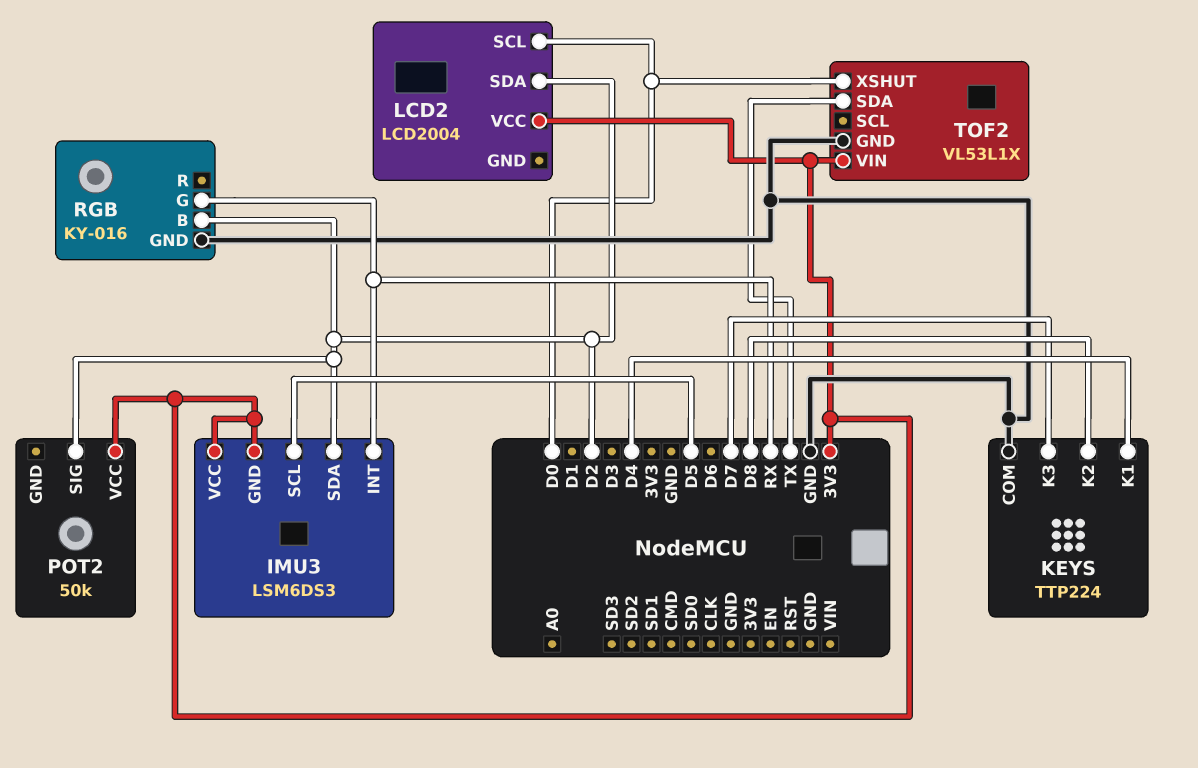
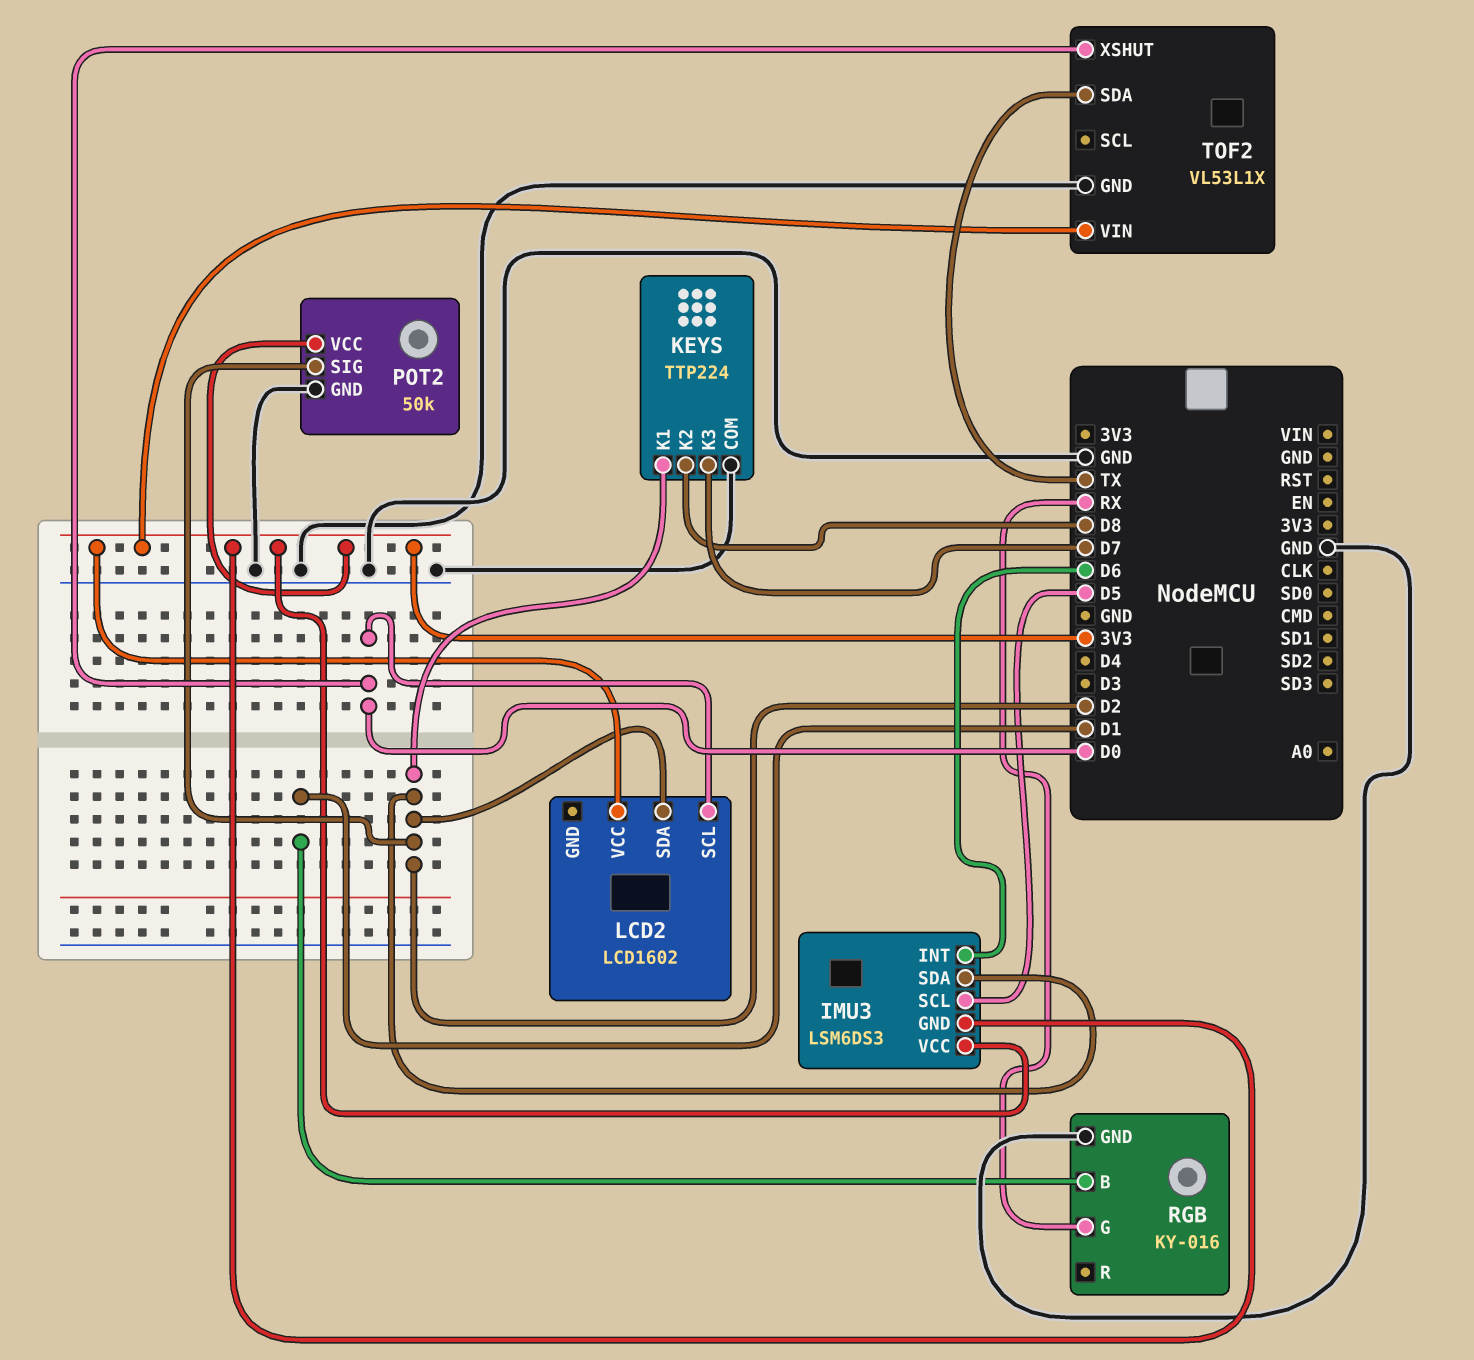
IMU3 pin INT: RX -> D6
KEYS pin K1: D4 -> D2
LCD2: LCD2004 -> LCD1602
POT2 pin GND: none -> GND
RGB pin B: D2 -> D1

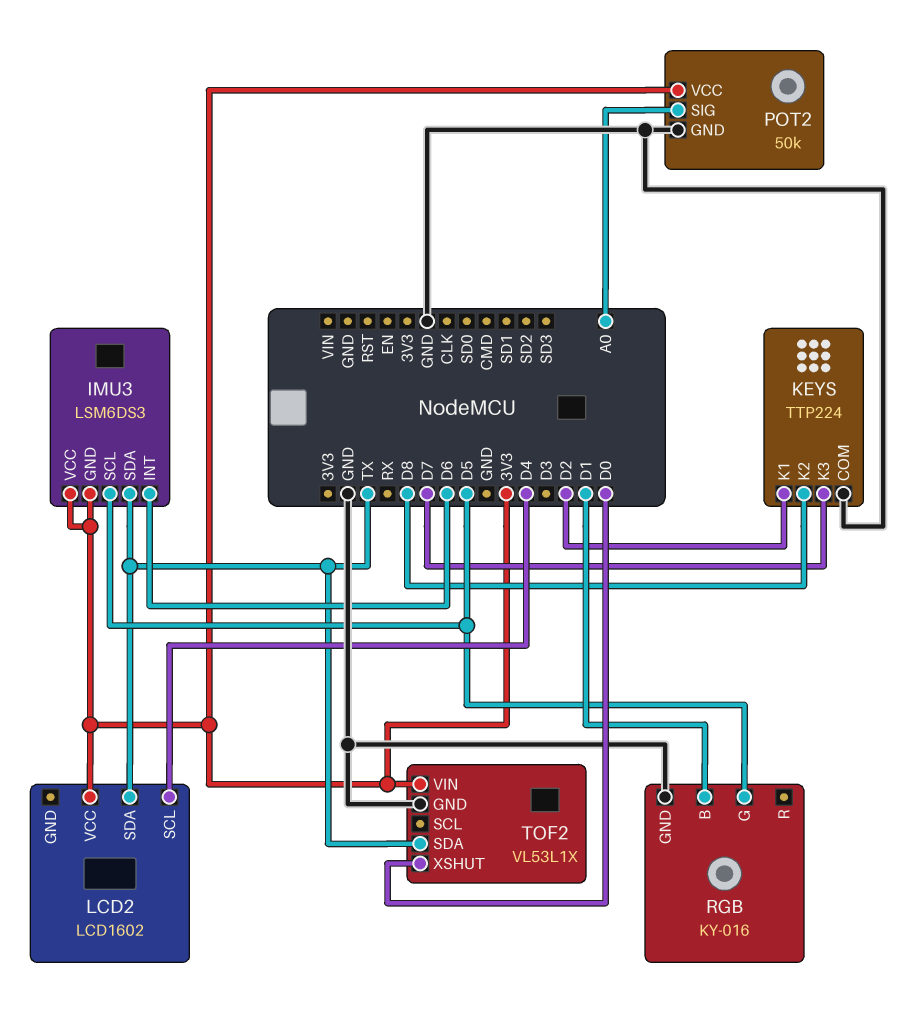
IMU3 pin SDA: D2 -> TX
LCD2 pin SCL: D0 -> D4
LCD2 pin SDA: D2 -> TX
POT2 pin SIG: D2 -> A0
RGB pin G: RX -> D5

